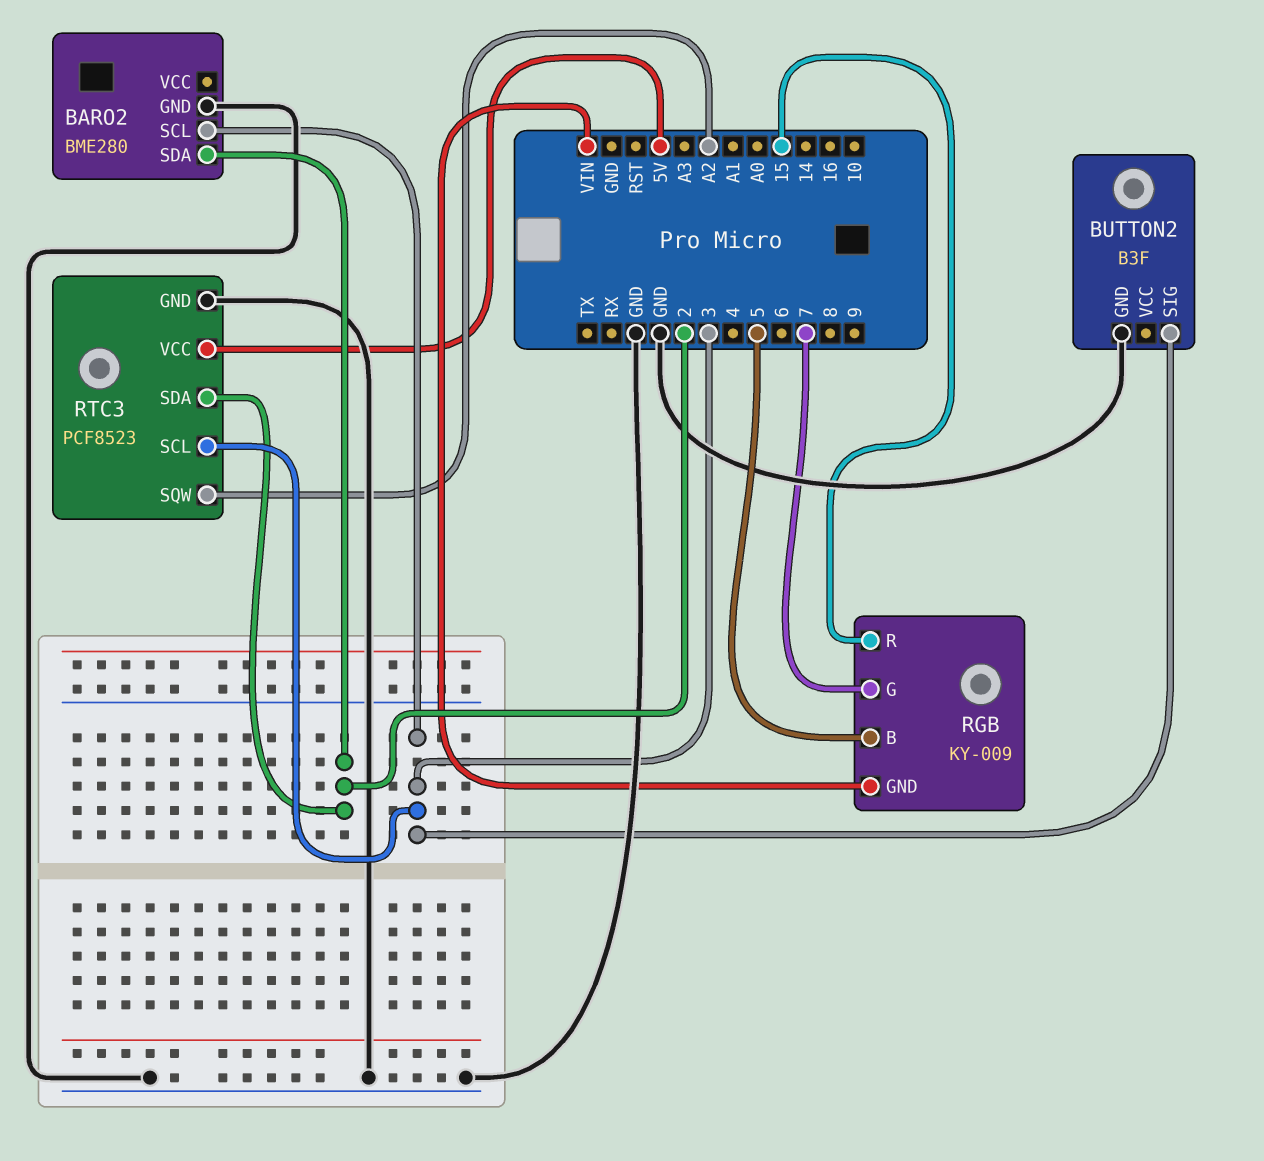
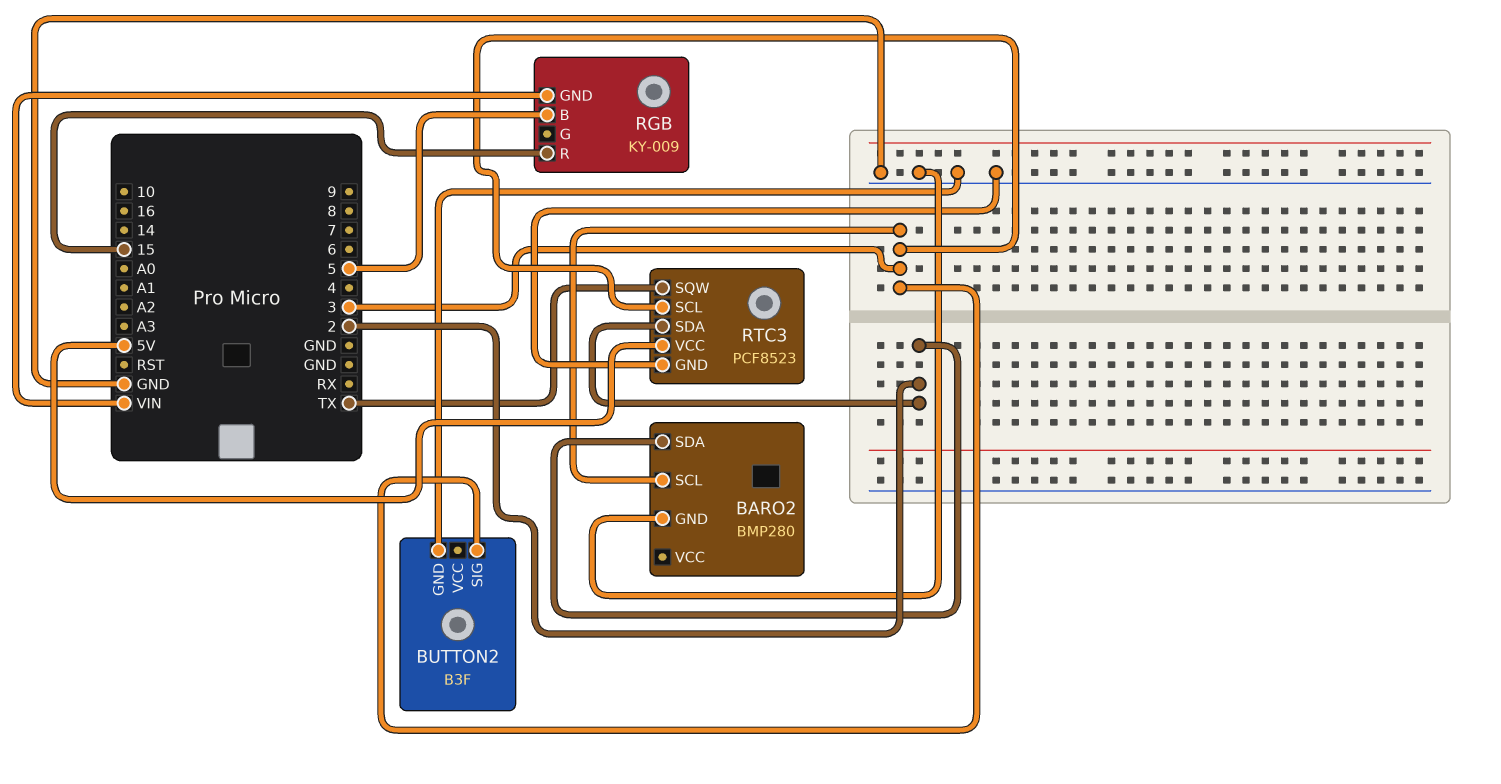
BARO2: BME280 -> BMP280
RGB pin G: 7 -> none
RTC3 pin SQW: A2 -> TX

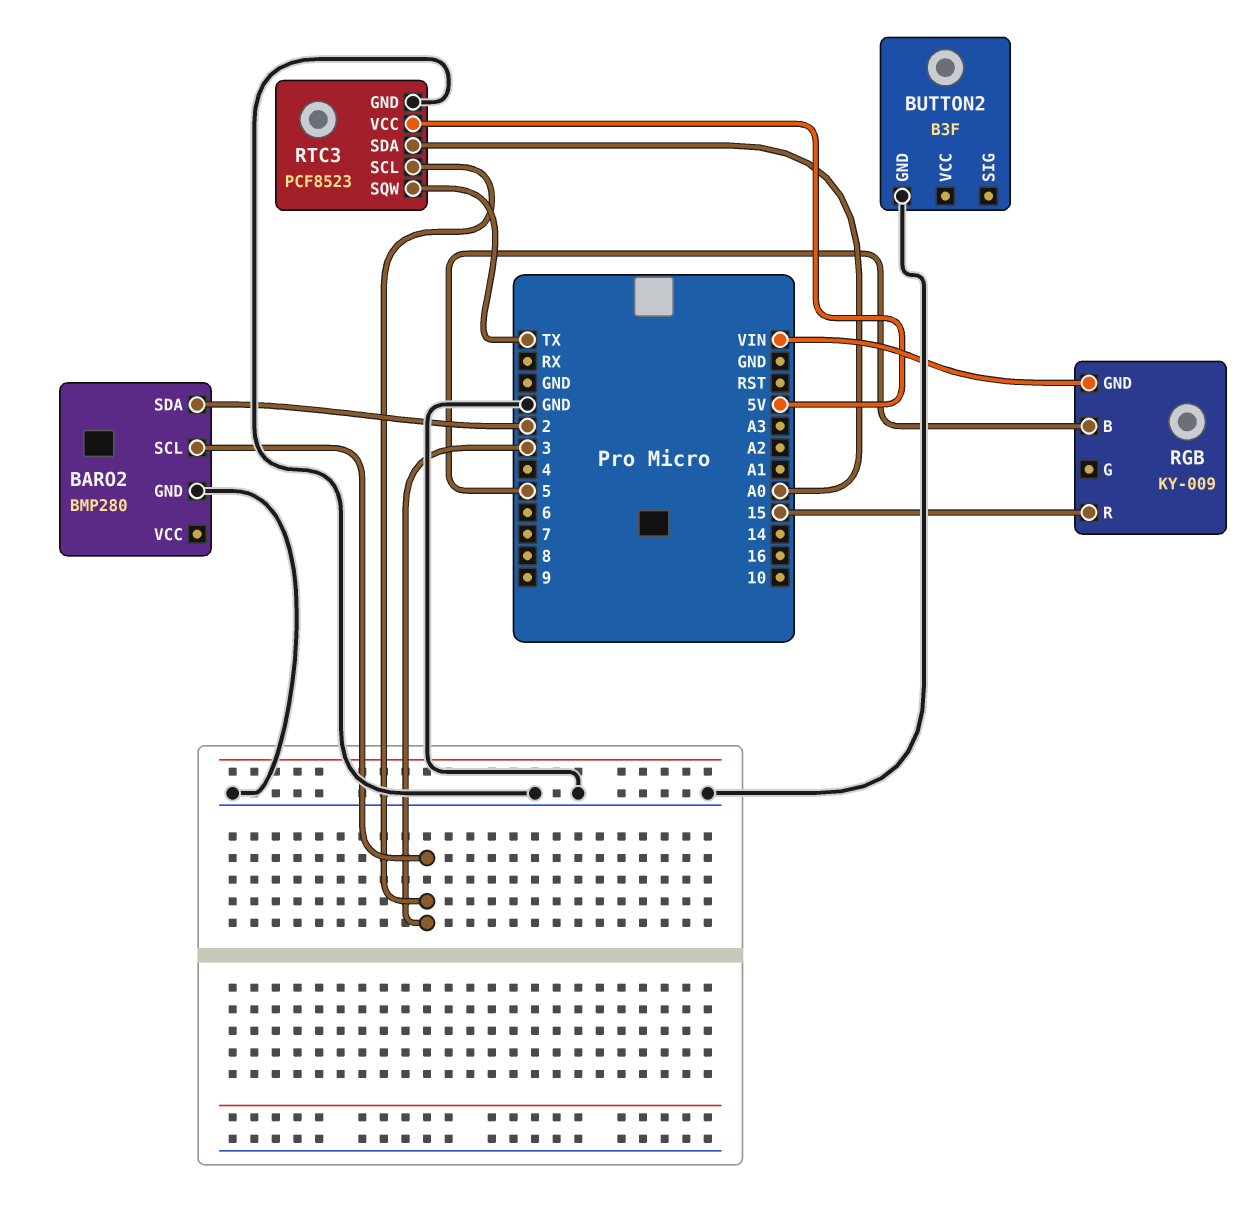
BUTTON2 pin SIG: 3 -> none
RTC3 pin SDA: 2 -> A0

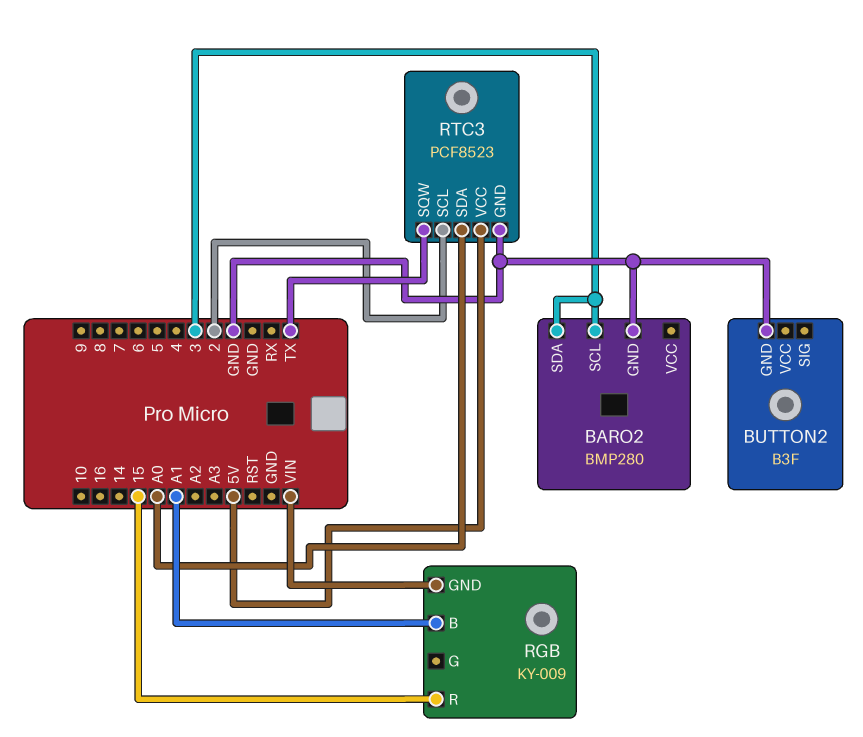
BARO2 pin SDA: 2 -> 3
RGB pin B: 5 -> A1
RTC3 pin SCL: 3 -> 2

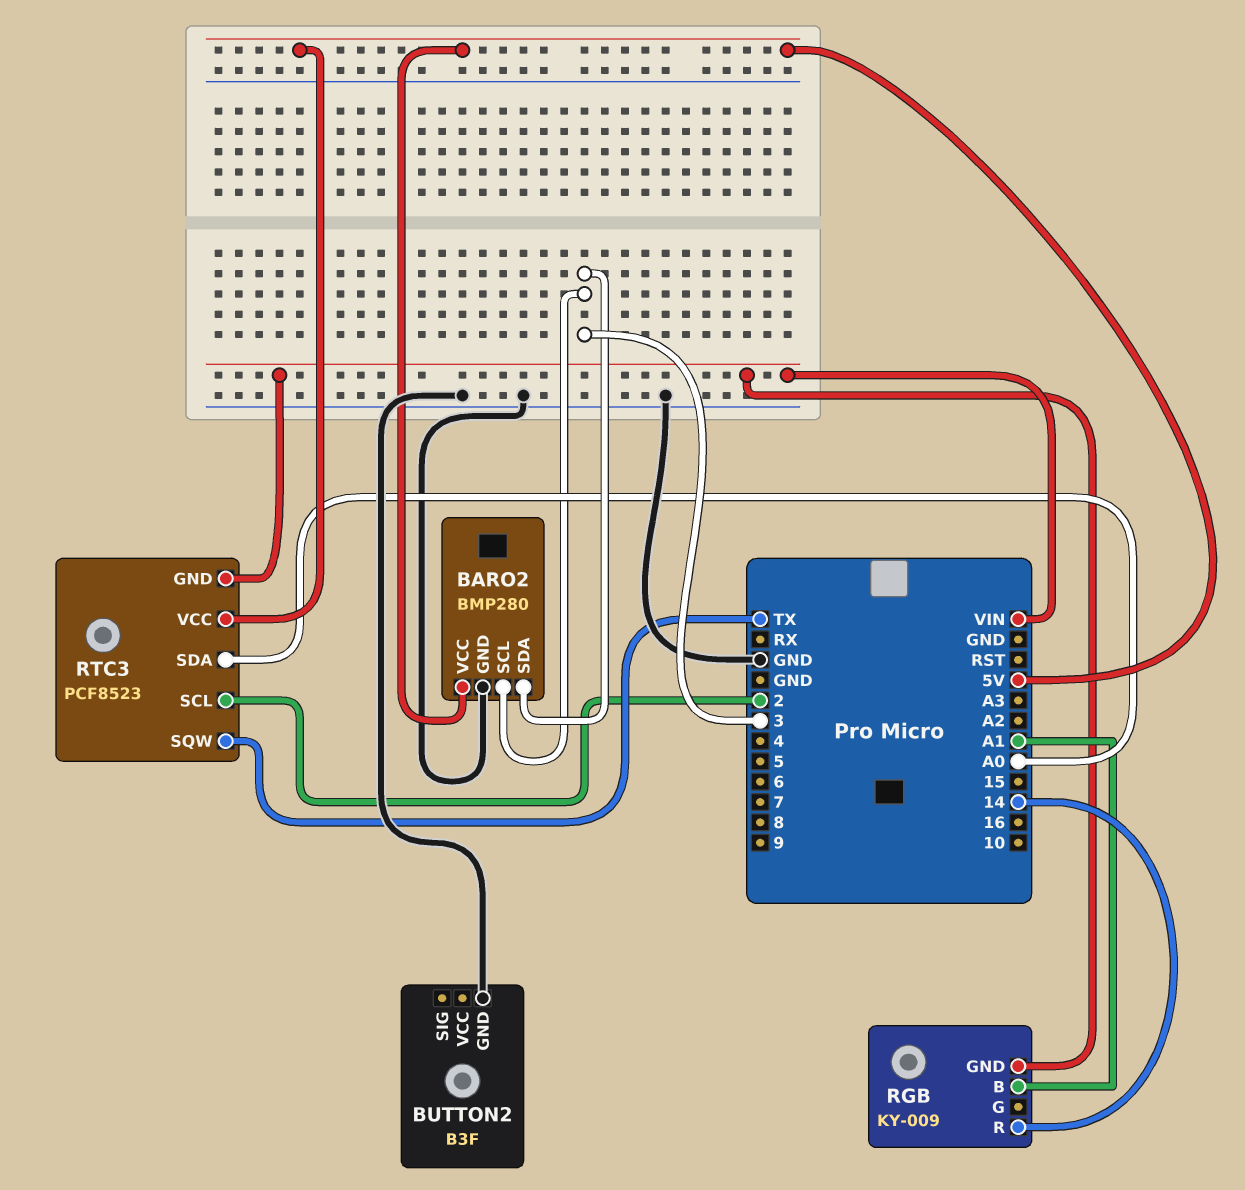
BARO2 pin VCC: none -> 5V
RGB pin R: 15 -> 14
RTC3 pin GND: GND -> VIN

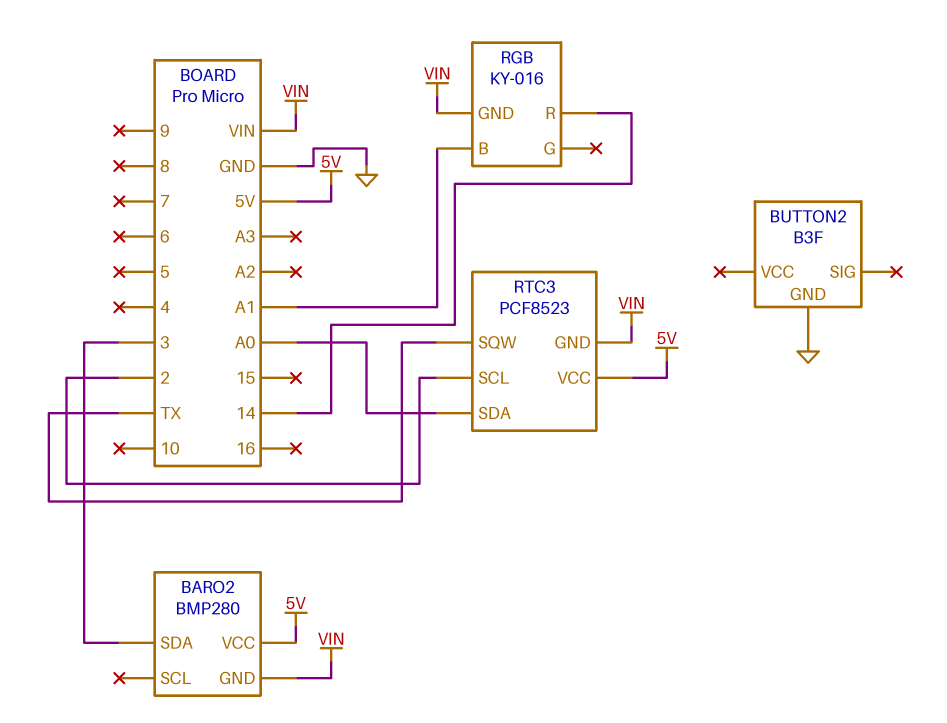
BARO2 pin GND: GND -> VIN
BARO2 pin SCL: 3 -> none
RGB: KY-009 -> KY-016

